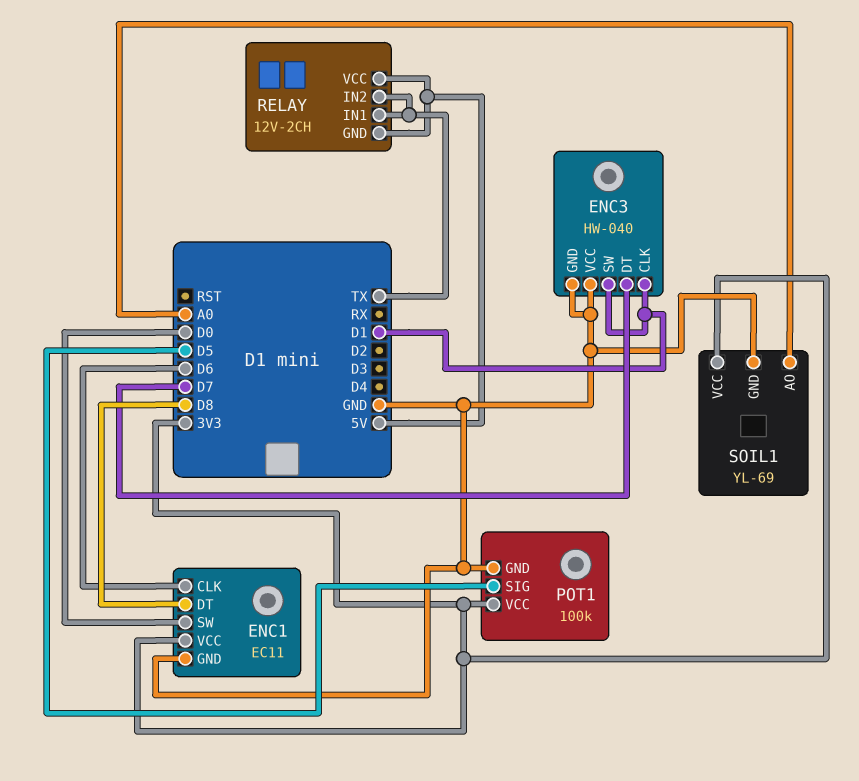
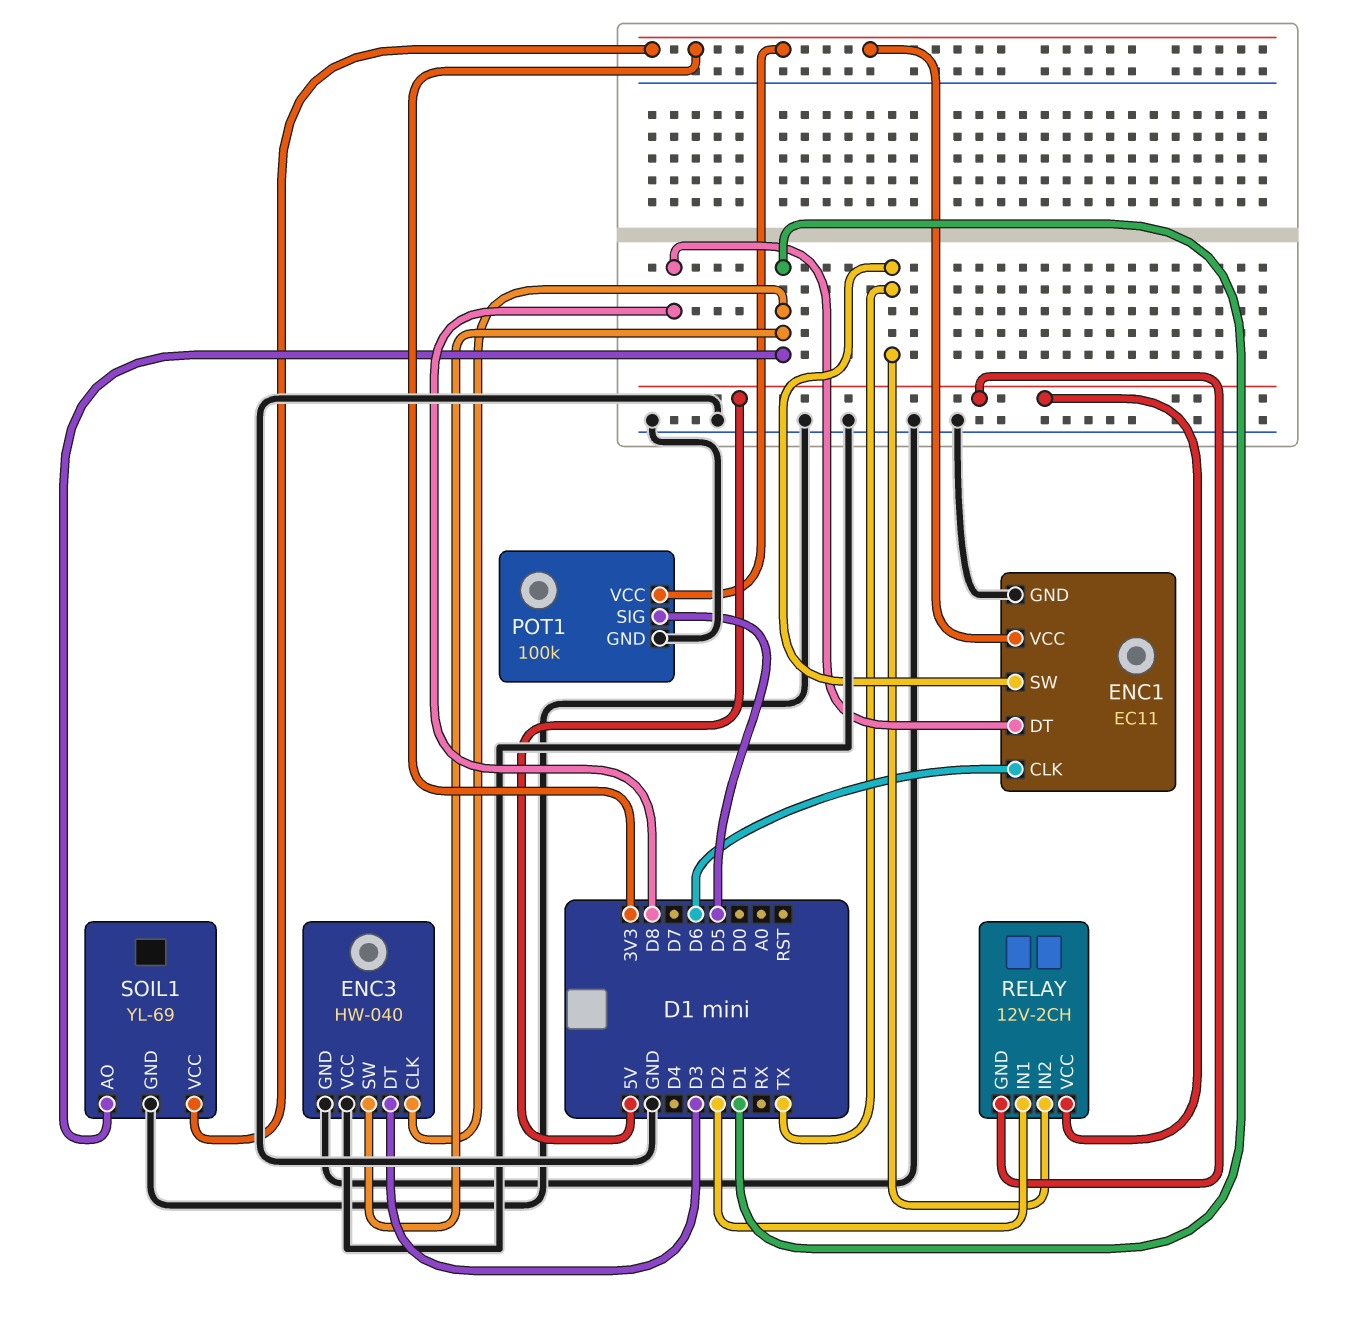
ENC1 pin SW: D0 -> TX
ENC3 pin DT: D7 -> D3
RELAY pin IN1: TX -> D2
SOIL1 pin AO: A0 -> D1

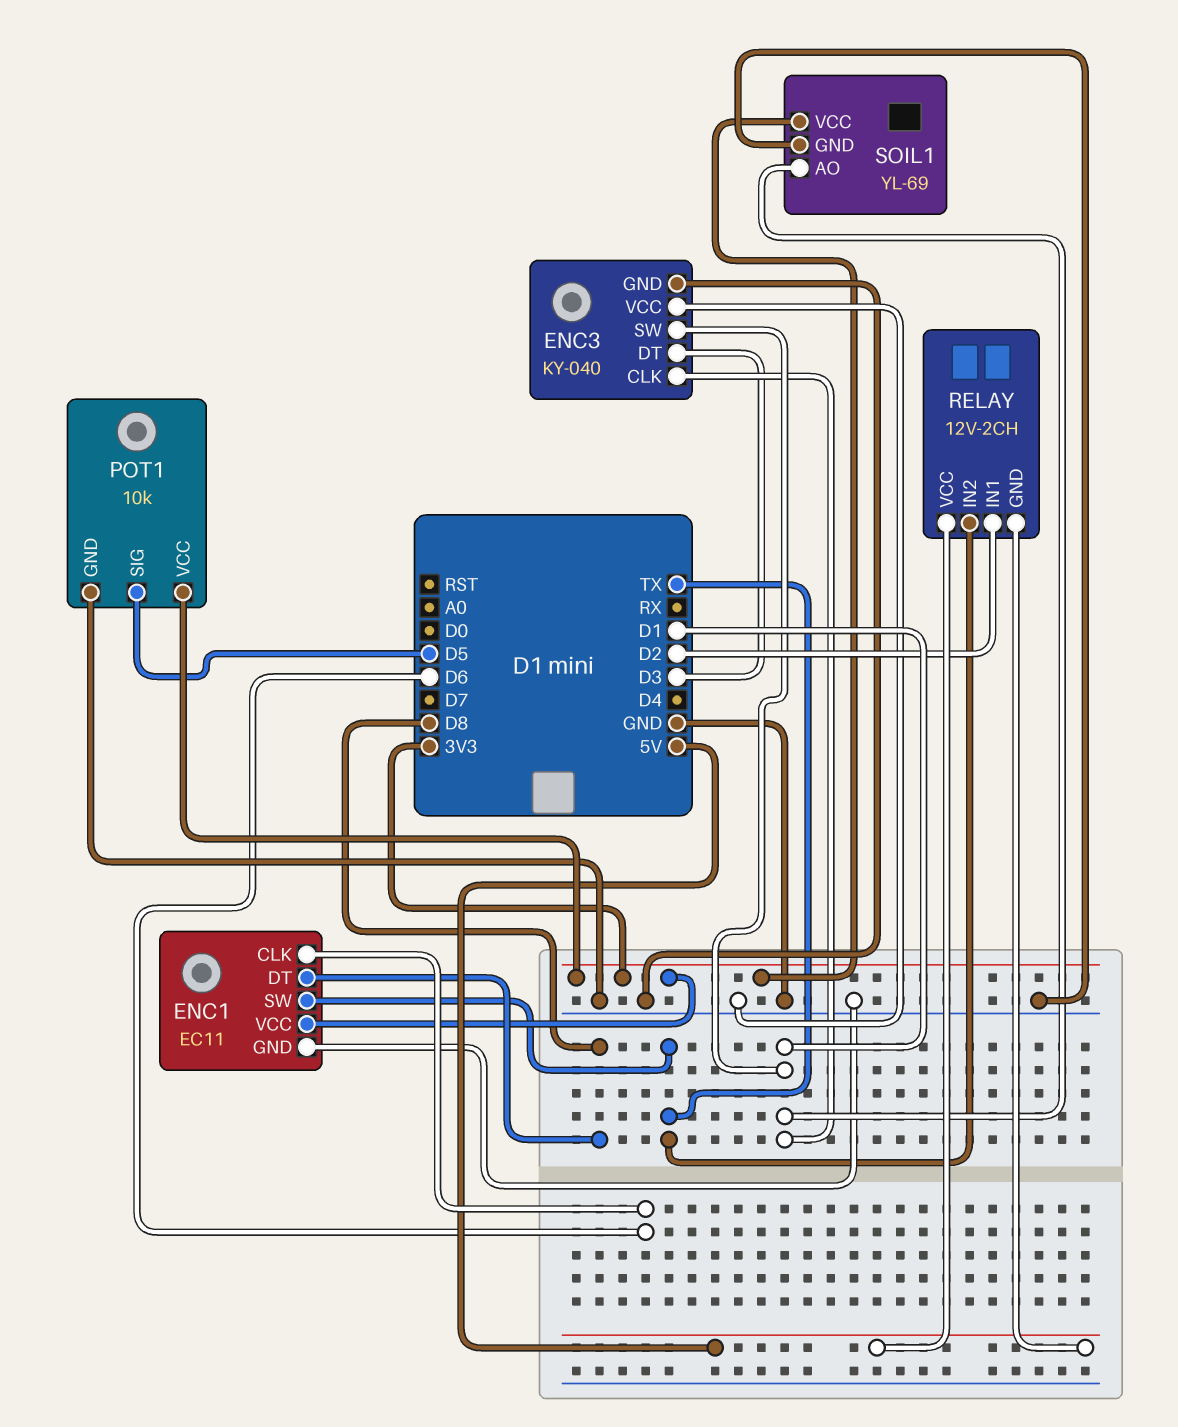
ENC3: HW-040 -> KY-040
POT1: 100k -> 10k

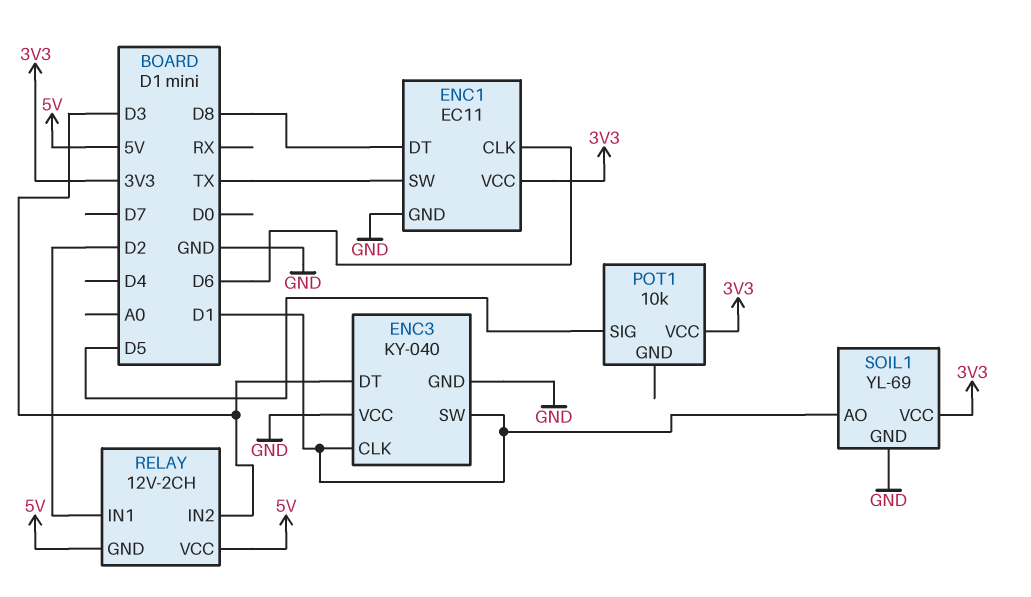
POT1 pin GND: GND -> none
RELAY pin IN2: TX -> D3

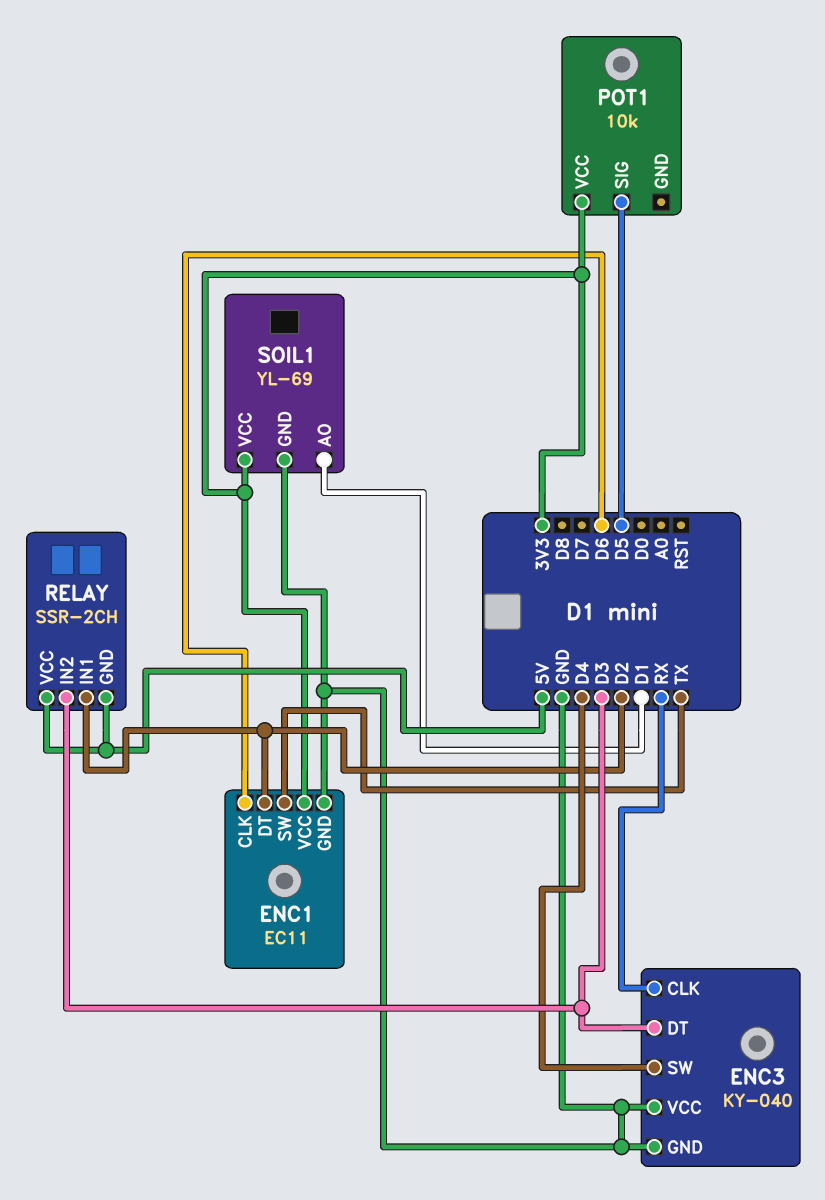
ENC1 pin DT: D8 -> D2
ENC3 pin CLK: D1 -> RX
ENC3 pin SW: D1 -> D4
RELAY: 12V-2CH -> SSR-2CH

